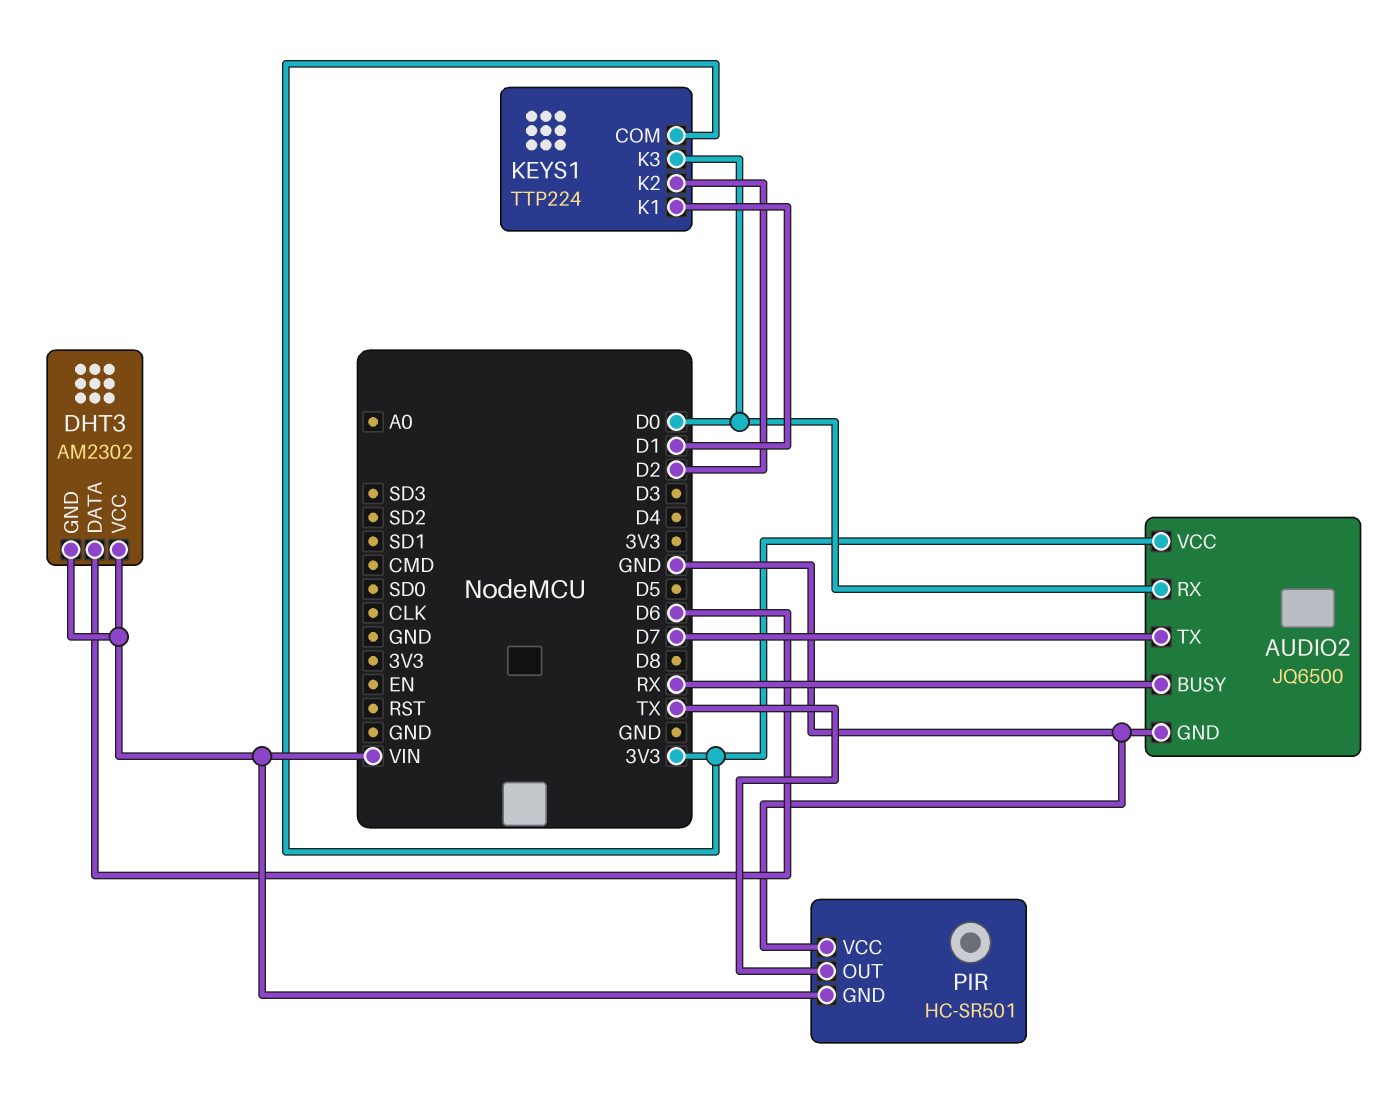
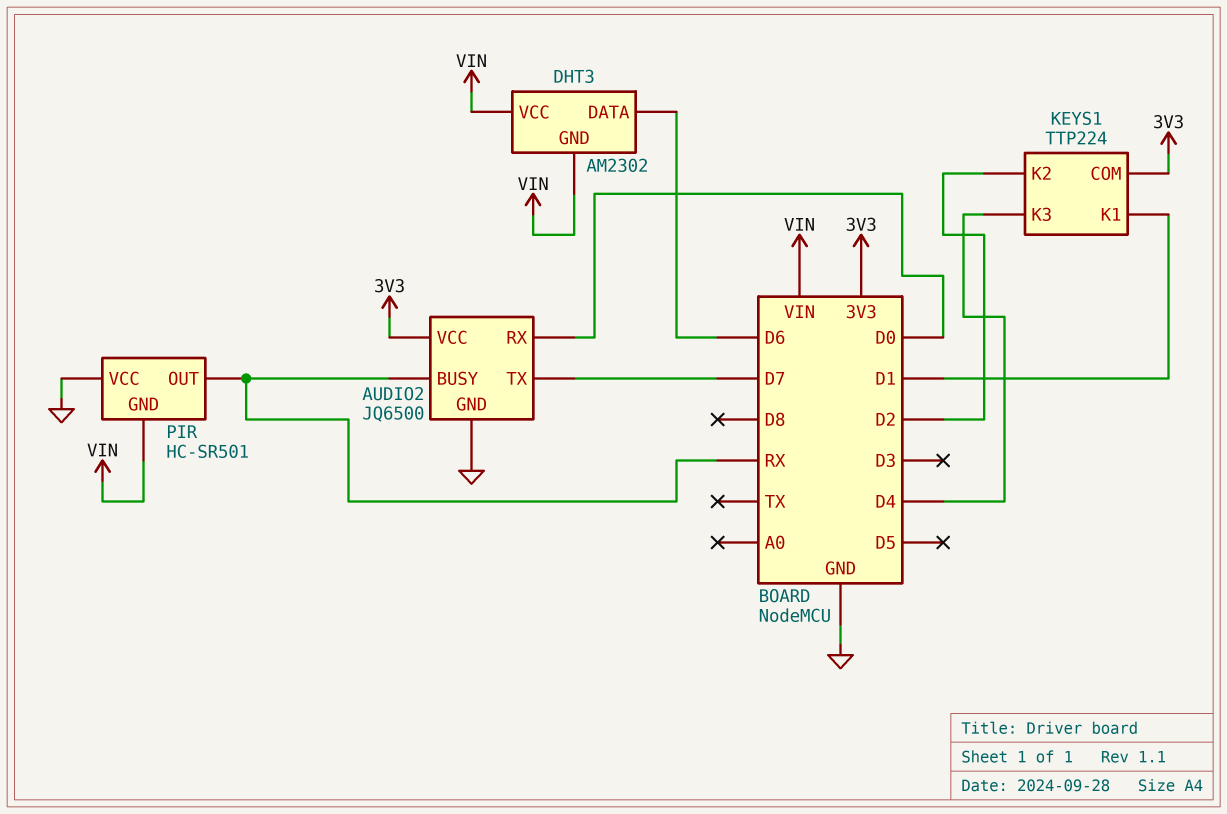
KEYS1 pin K3: D0 -> D4
PIR pin OUT: TX -> RX

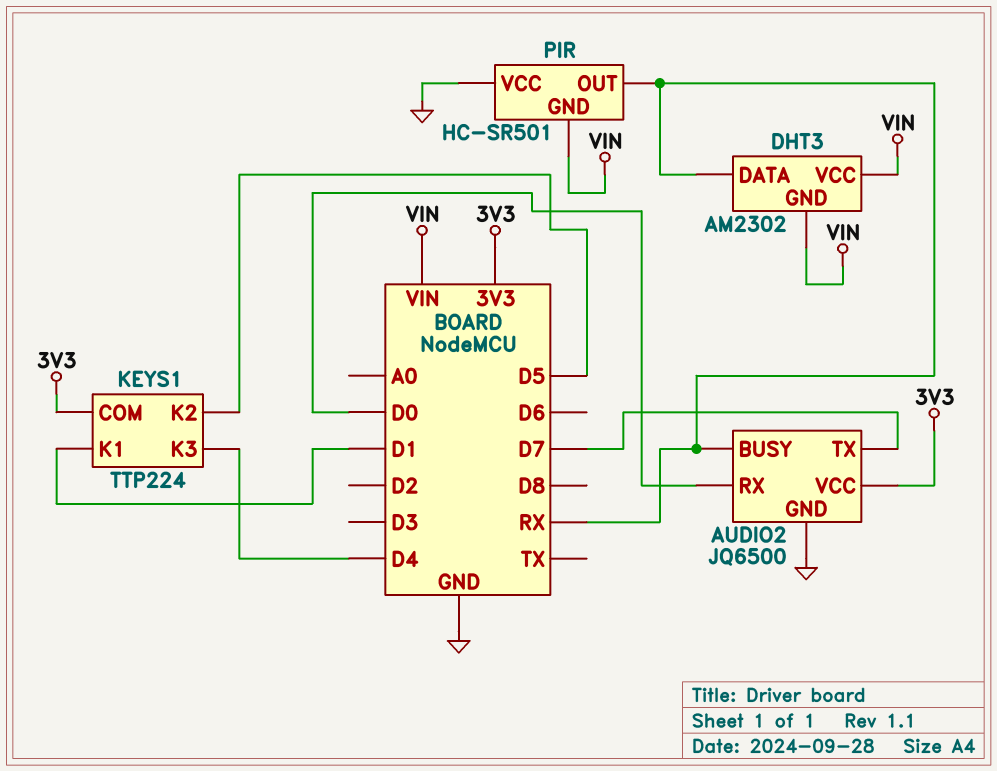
DHT3 pin DATA: D6 -> RX
KEYS1 pin K2: D2 -> D5

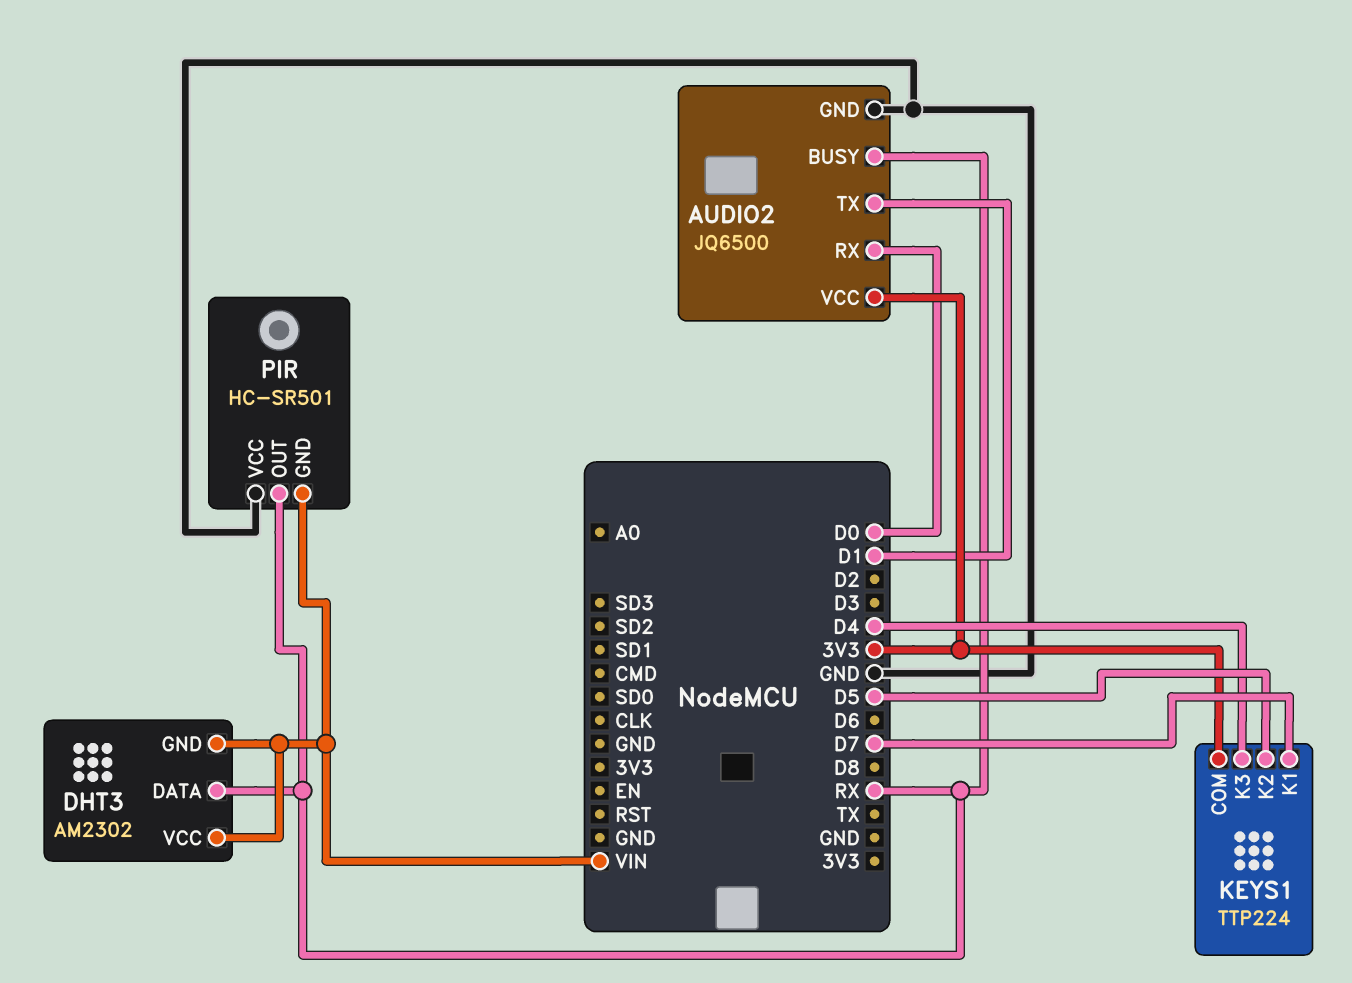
AUDIO2 pin TX: D7 -> D1
KEYS1 pin K1: D1 -> D7

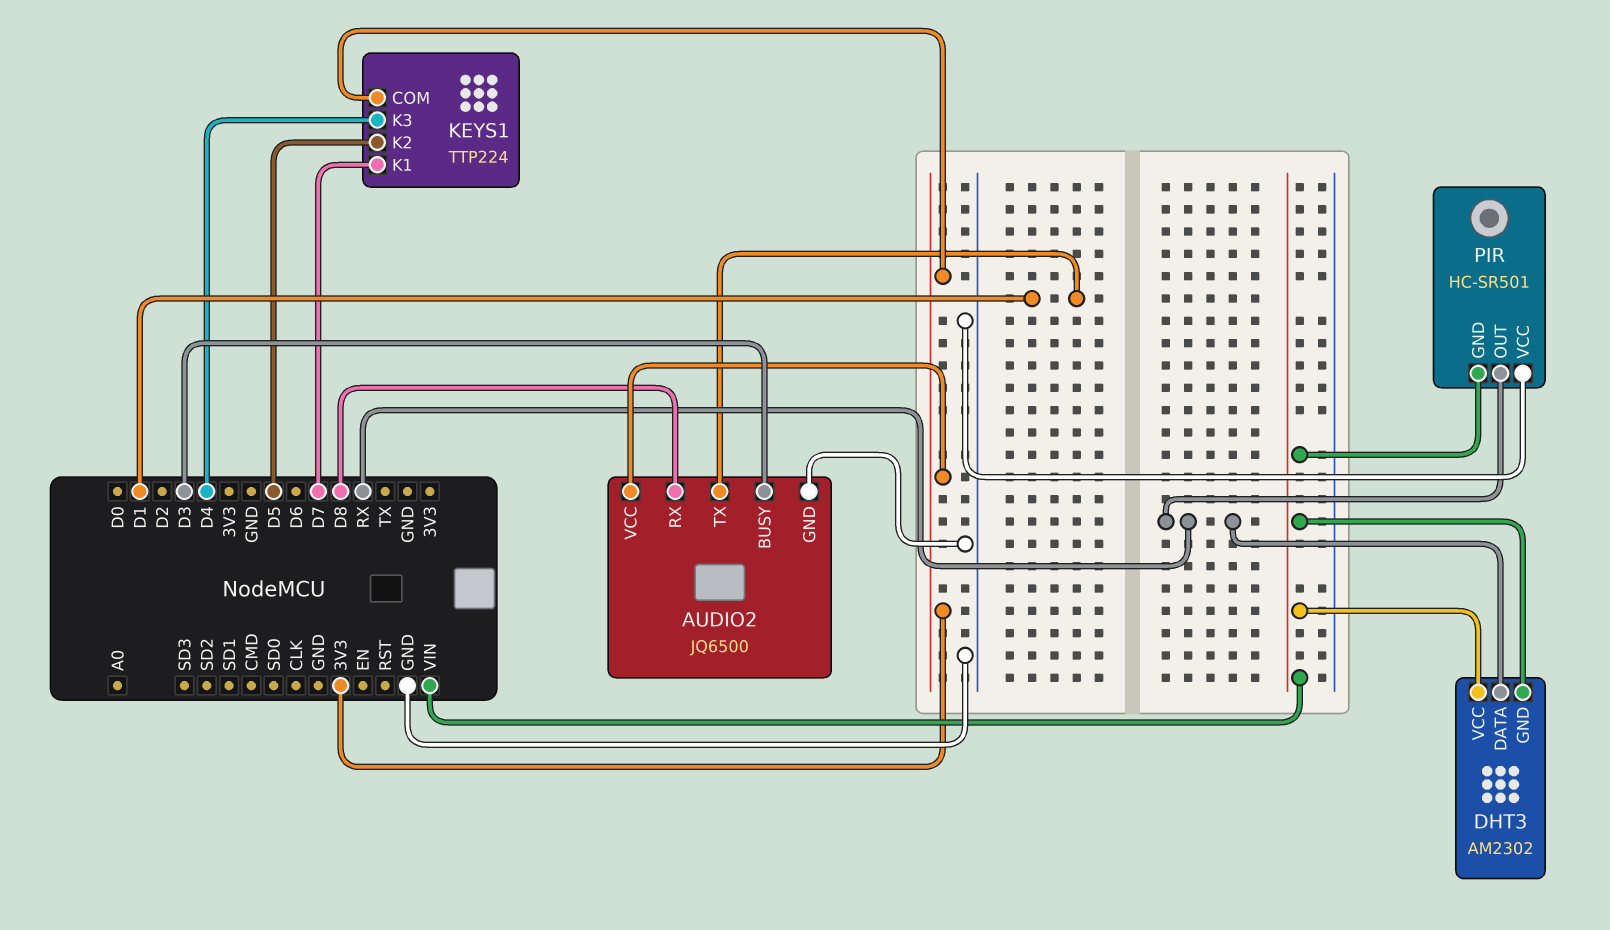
AUDIO2 pin BUSY: RX -> D3
AUDIO2 pin RX: D0 -> D8

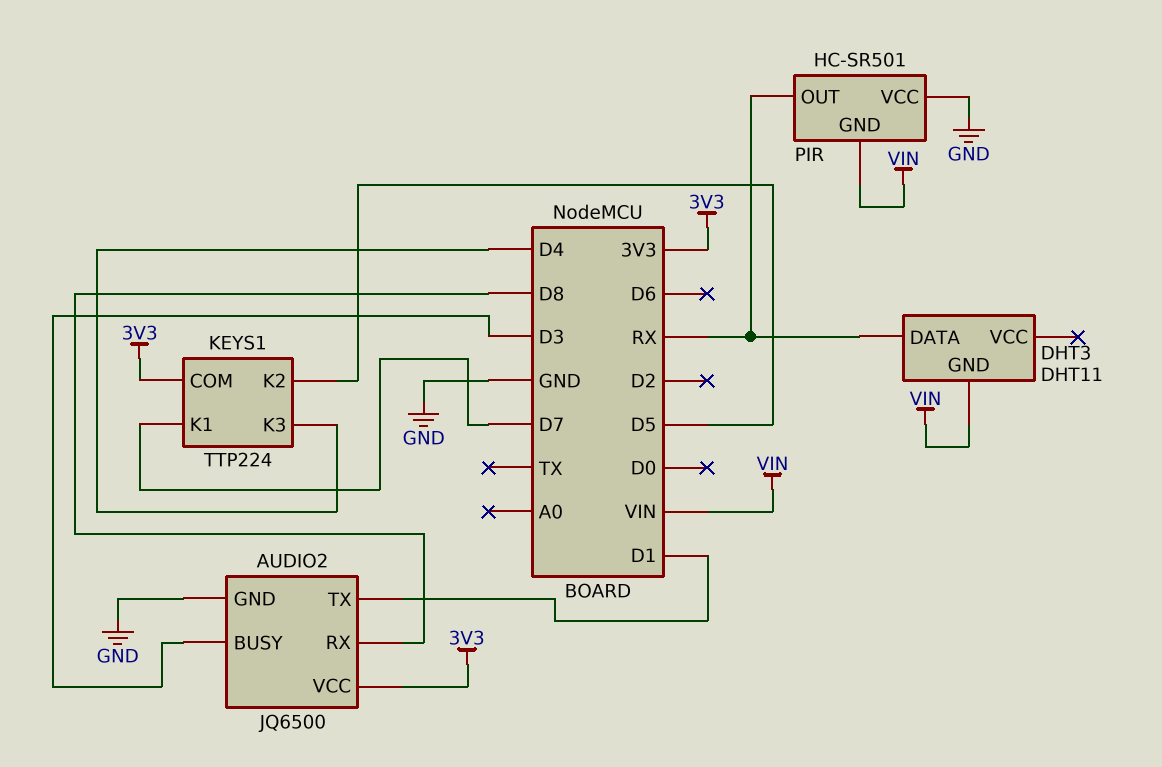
DHT3: AM2302 -> DHT11
DHT3 pin VCC: VIN -> none

